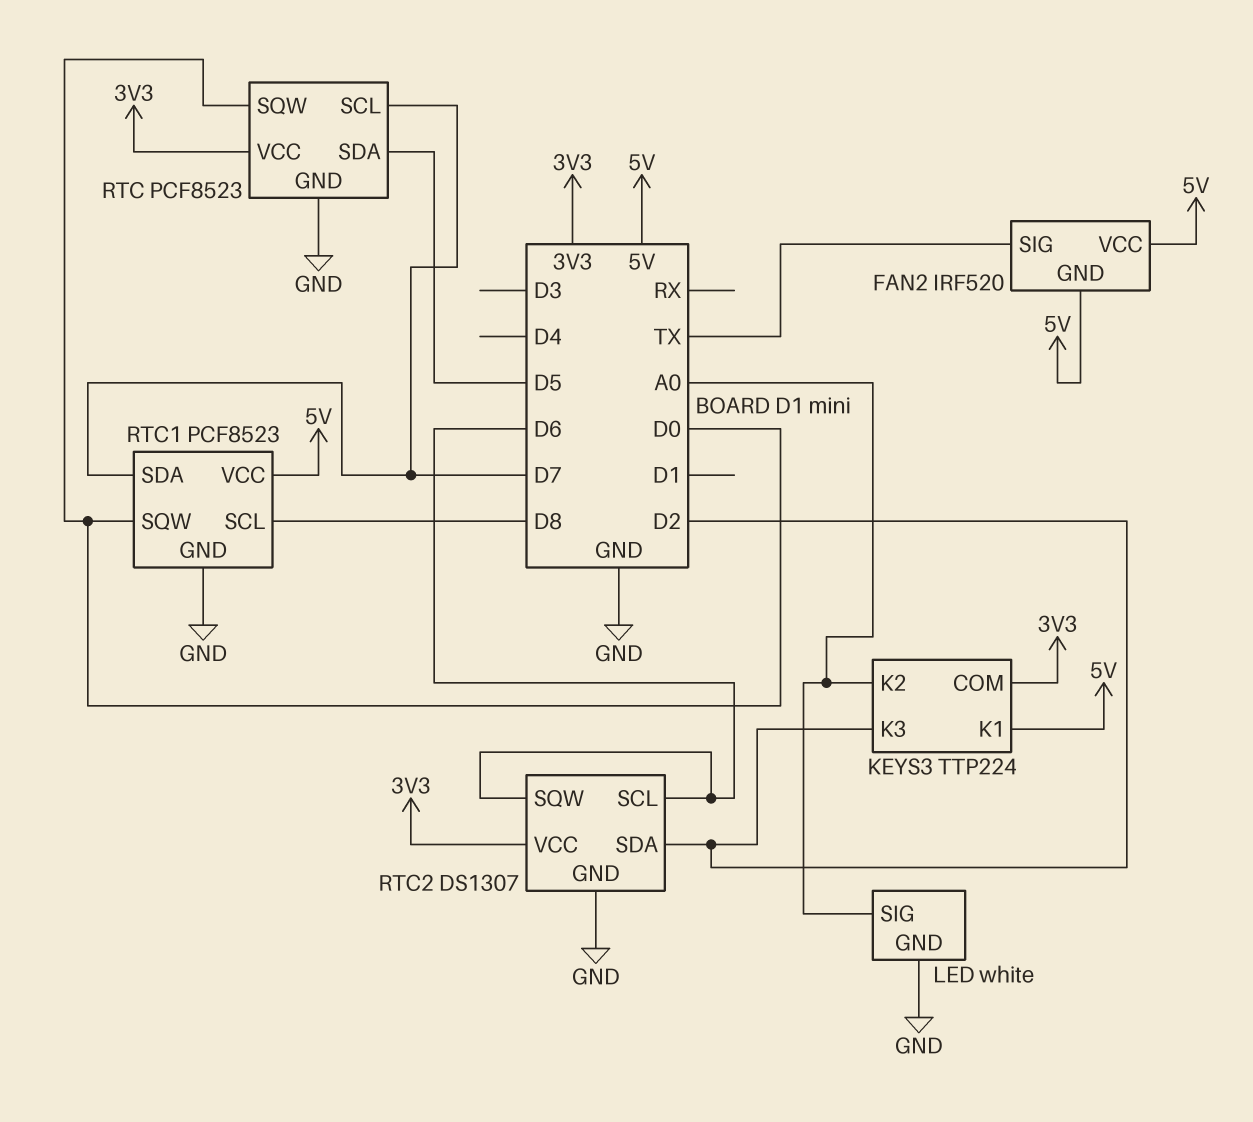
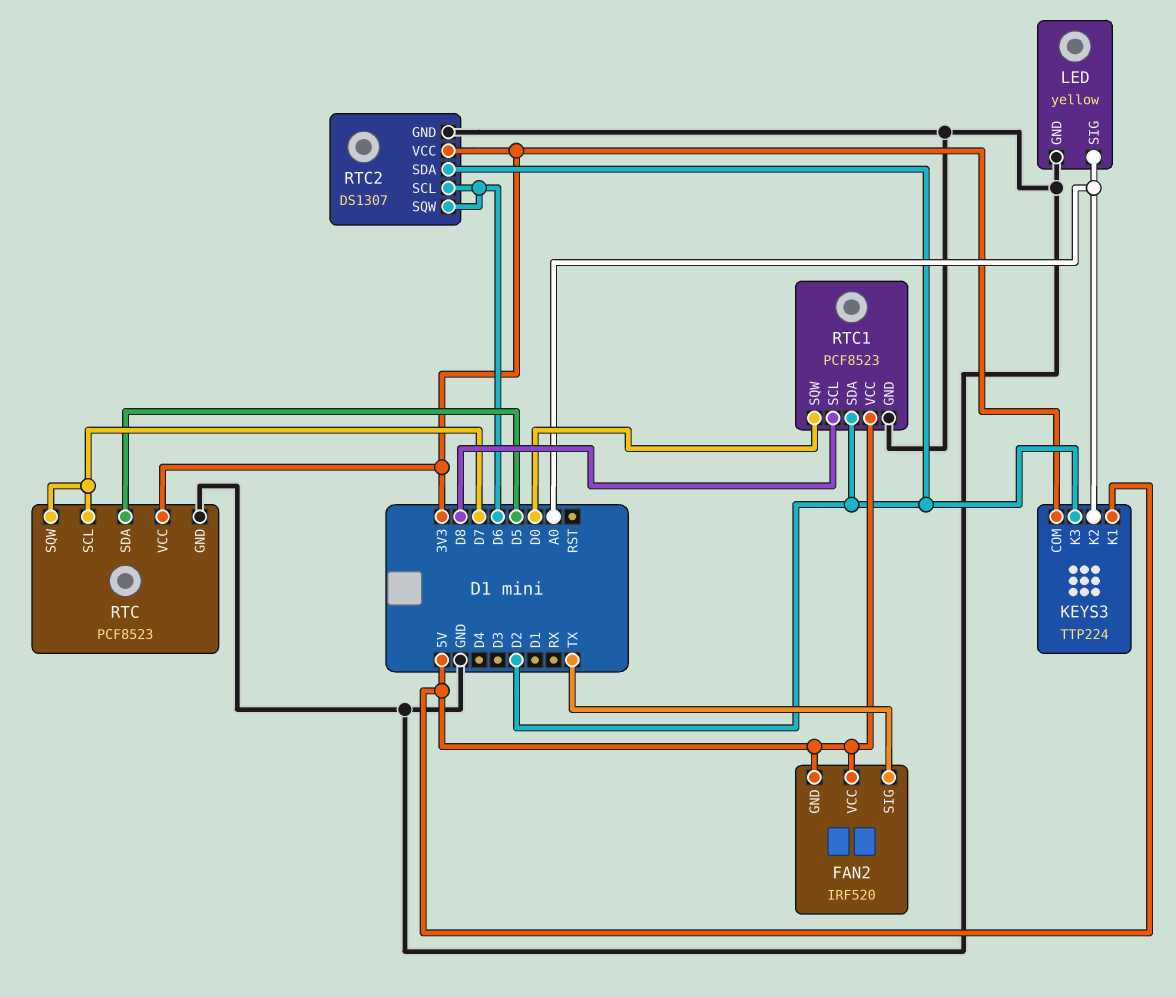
LED: white -> yellow
RTC pin SQW: D0 -> D7
RTC1 pin SDA: D7 -> D2

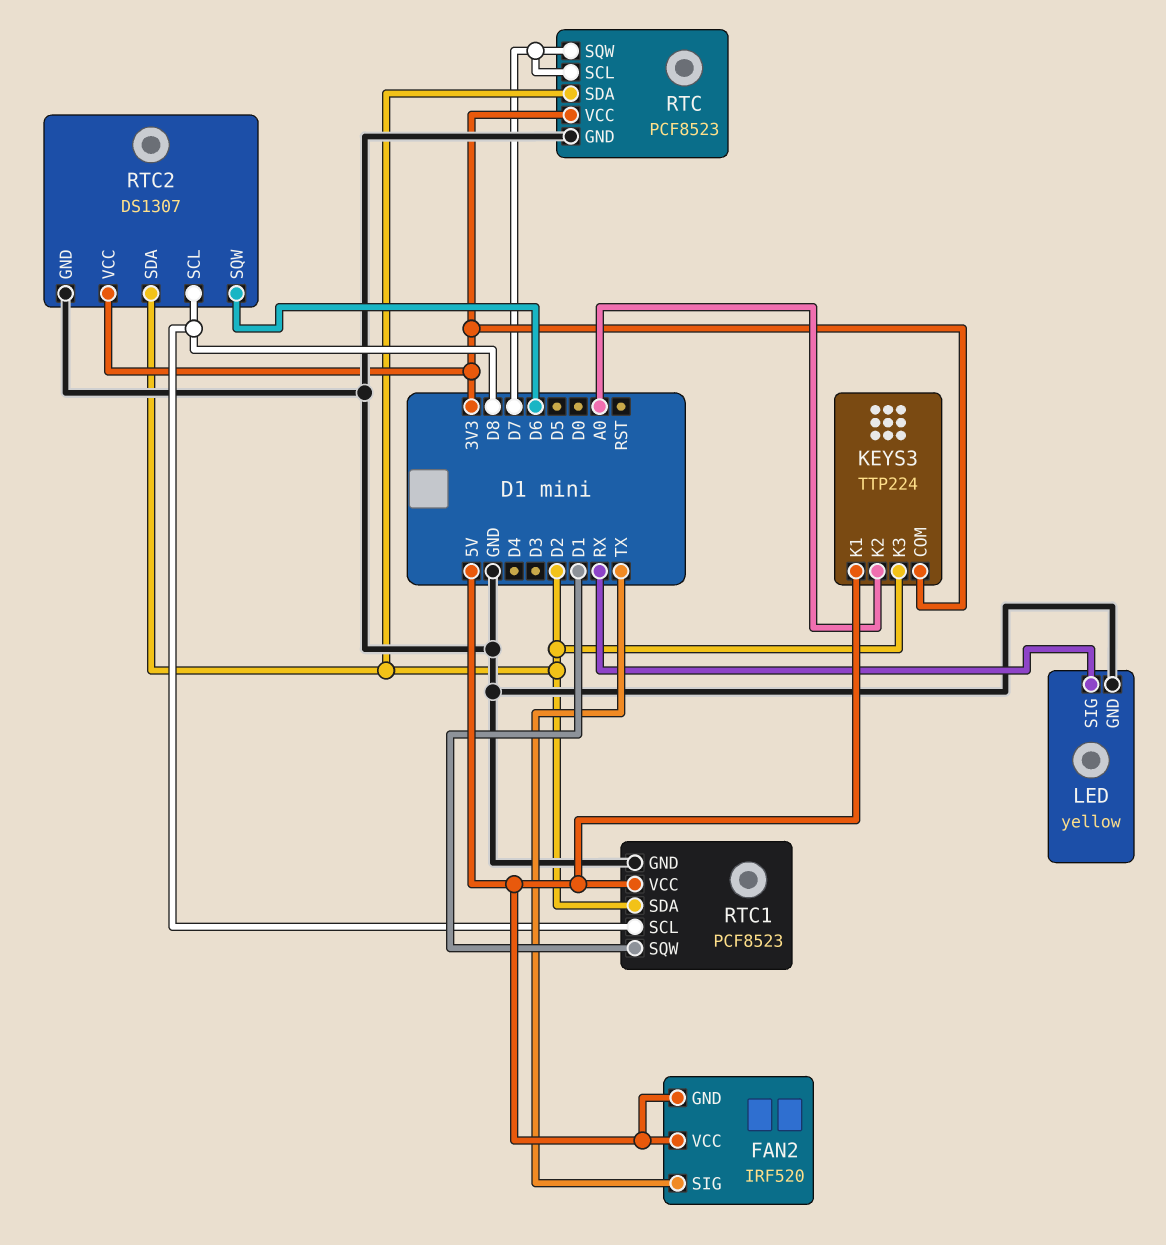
LED pin SIG: A0 -> RX
RTC pin SDA: D5 -> D2
RTC1 pin SQW: D0 -> D1
RTC2 pin SCL: D6 -> D8

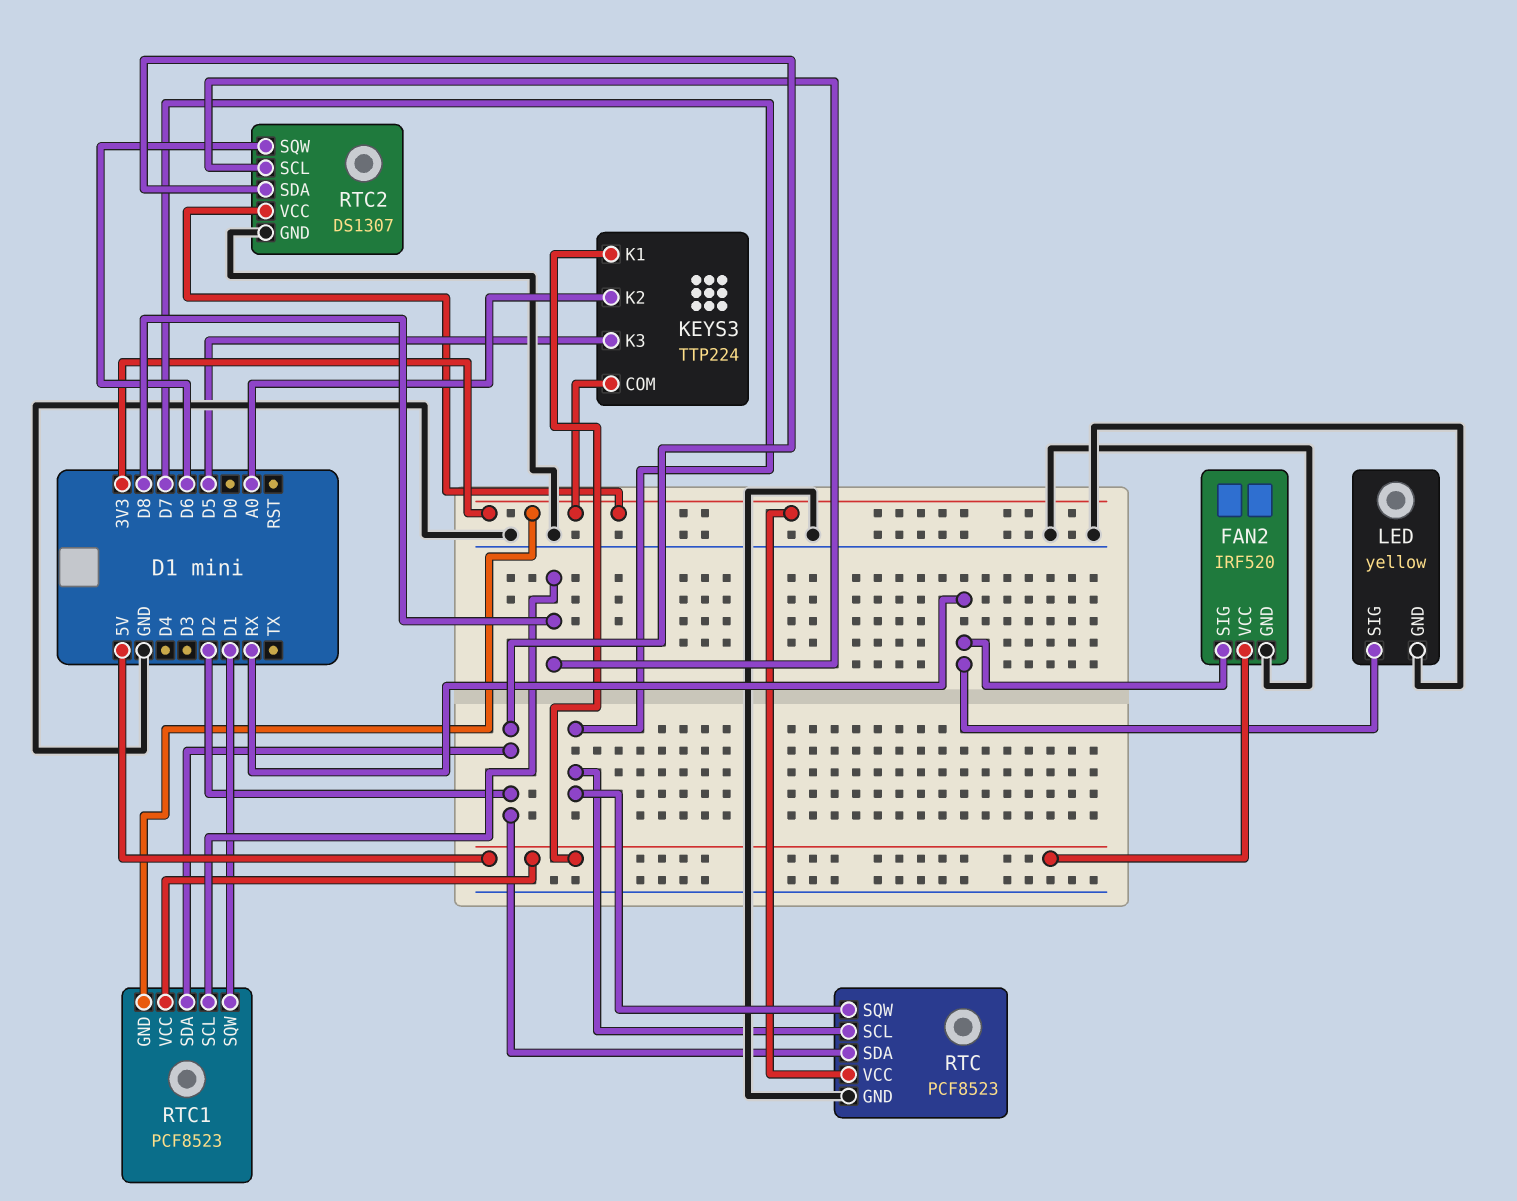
FAN2 pin GND: 5V -> GND
FAN2 pin SIG: TX -> RX
KEYS3 pin K3: D2 -> D5
RTC1 pin GND: GND -> 3V3

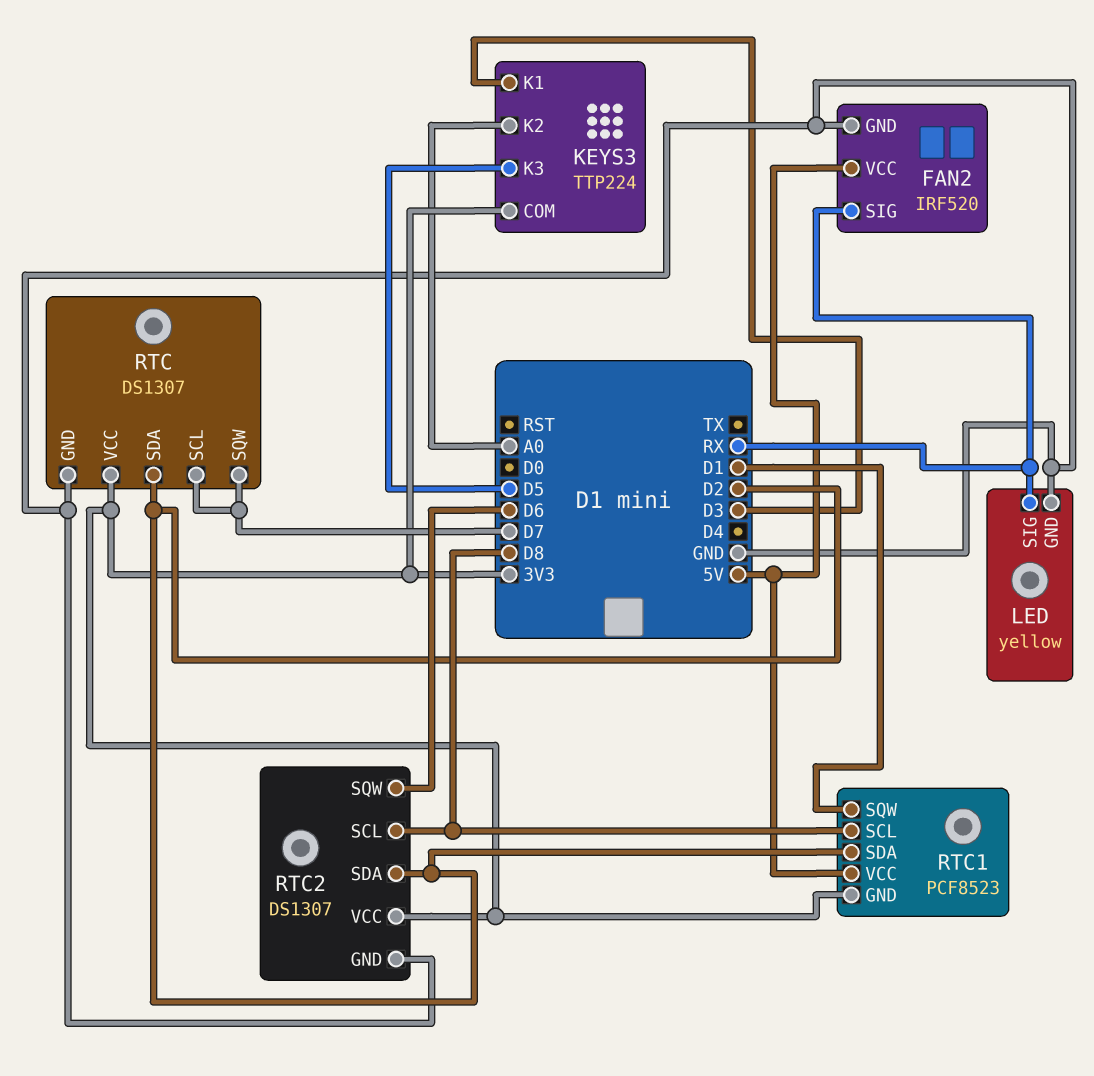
KEYS3 pin K1: 5V -> D3
RTC: PCF8523 -> DS1307

